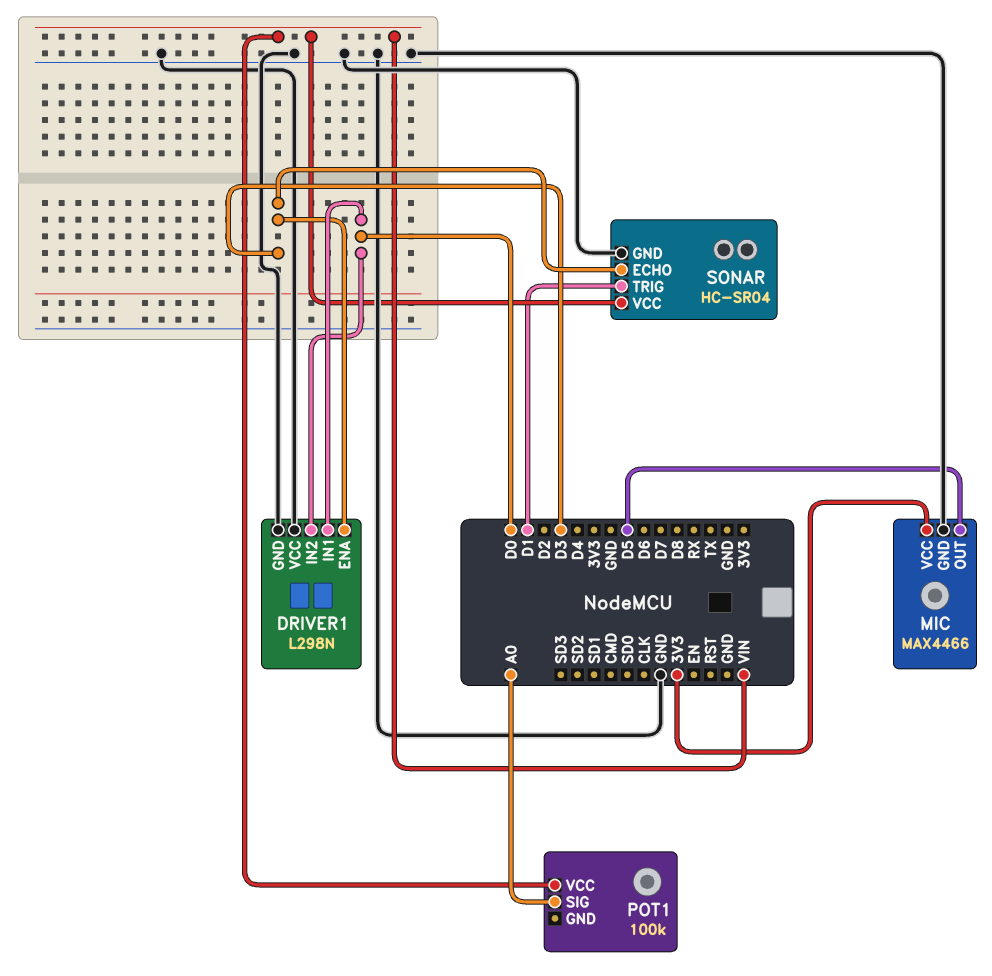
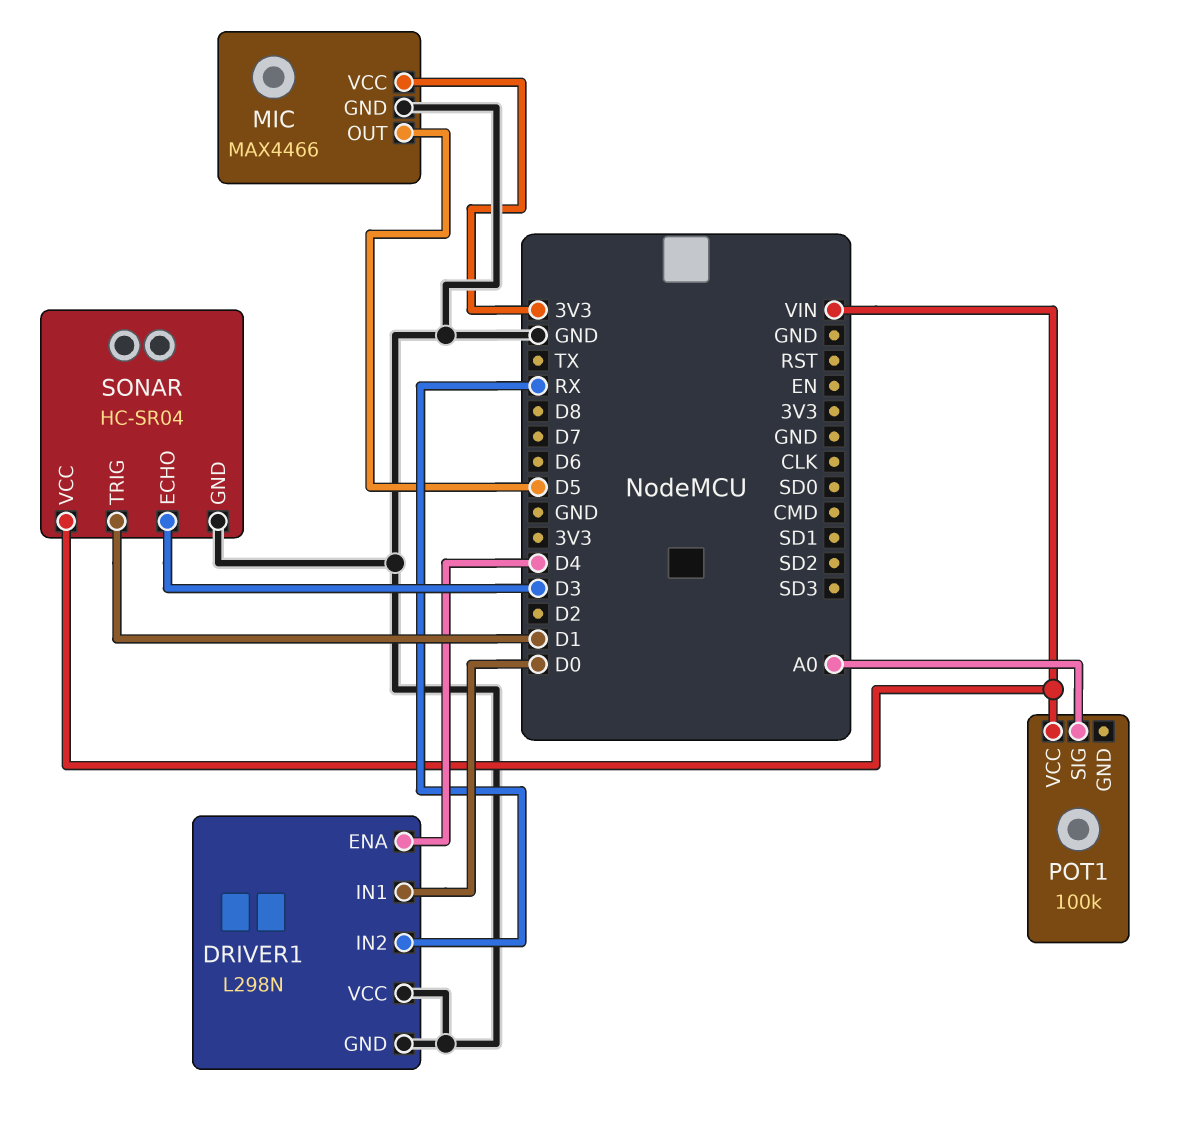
DRIVER1 pin ENA: D3 -> D4
DRIVER1 pin IN2: D0 -> RX

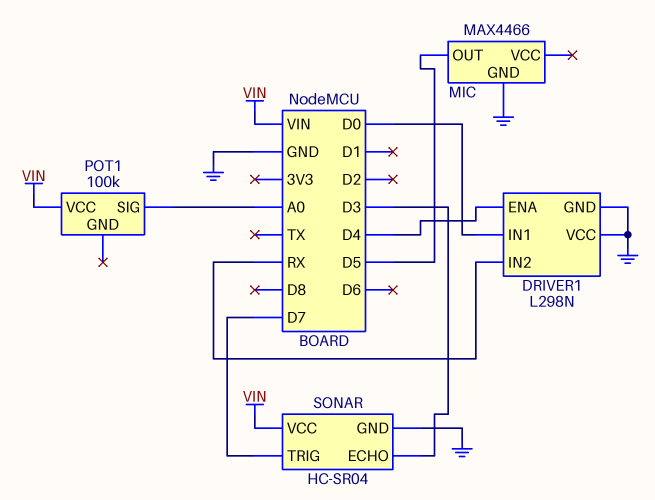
MIC pin VCC: 3V3 -> none
SONAR pin TRIG: D1 -> D7

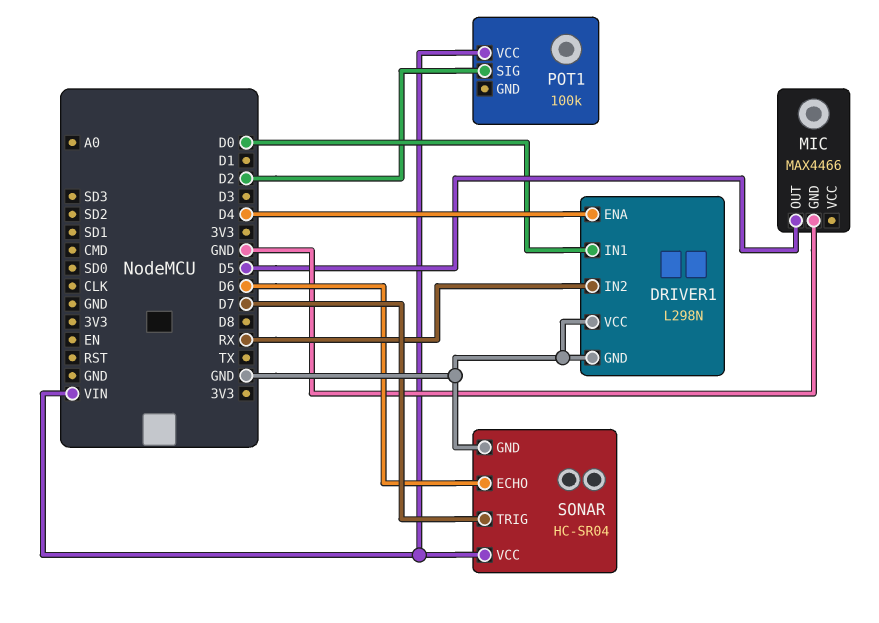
POT1 pin SIG: A0 -> D2
SONAR pin ECHO: D3 -> D6

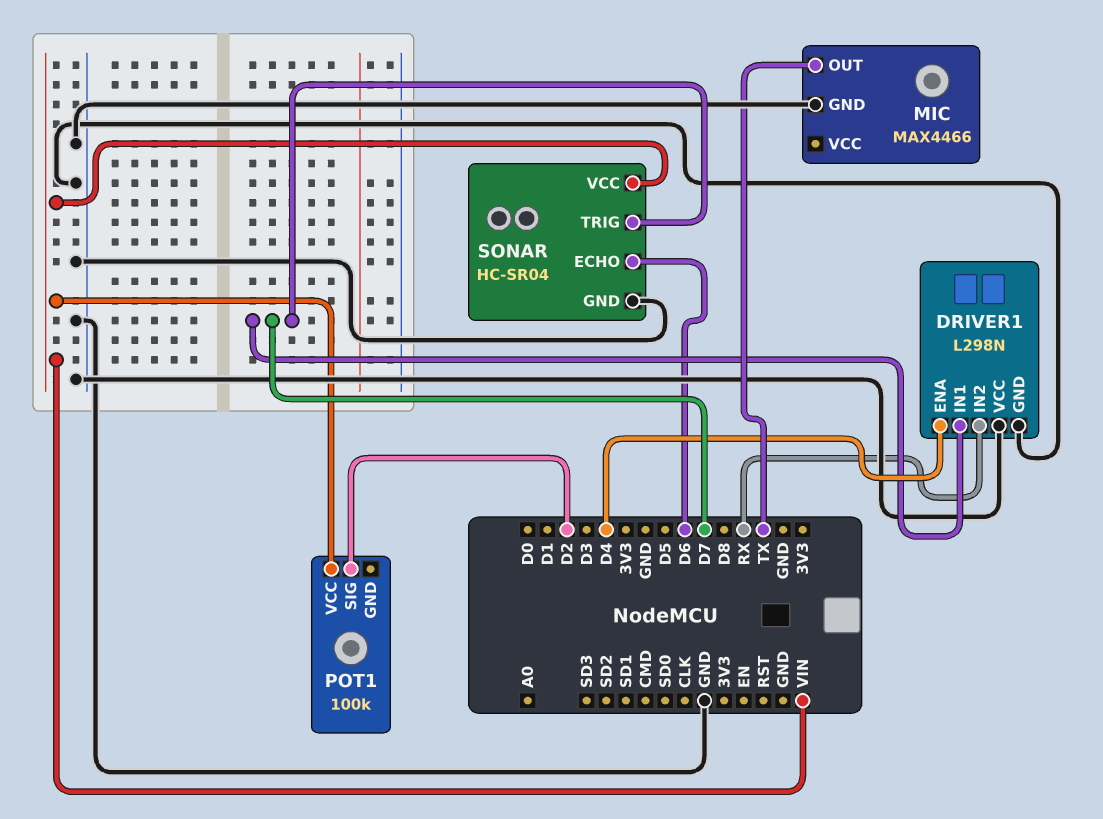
DRIVER1 pin IN1: D0 -> D7
MIC pin OUT: D5 -> TX

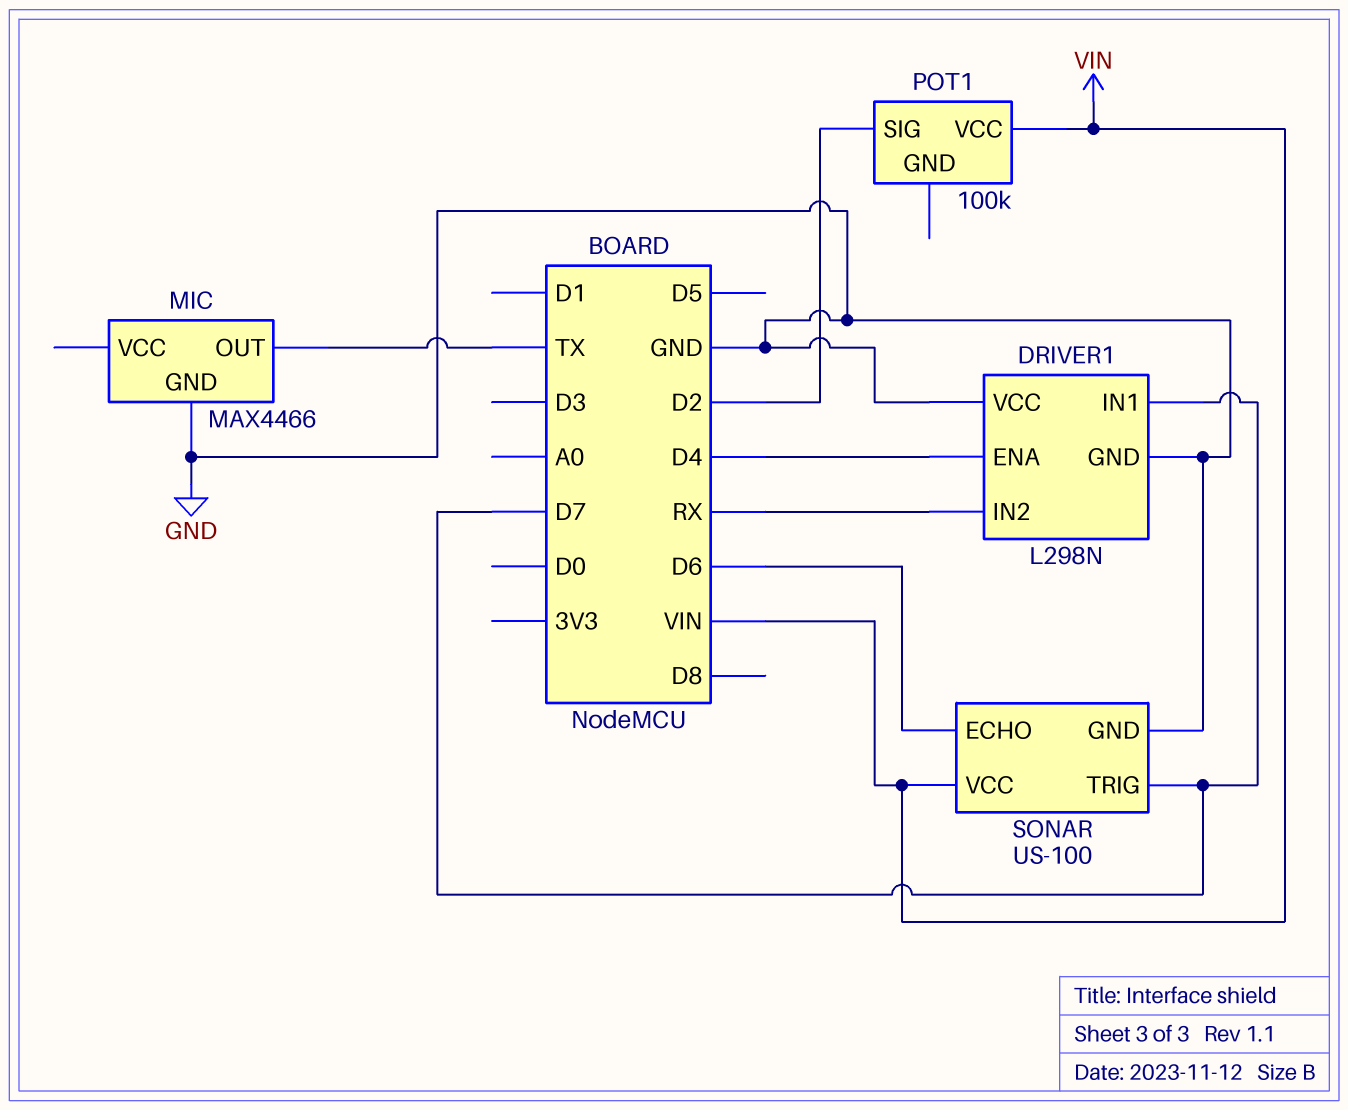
SONAR: HC-SR04 -> US-100

